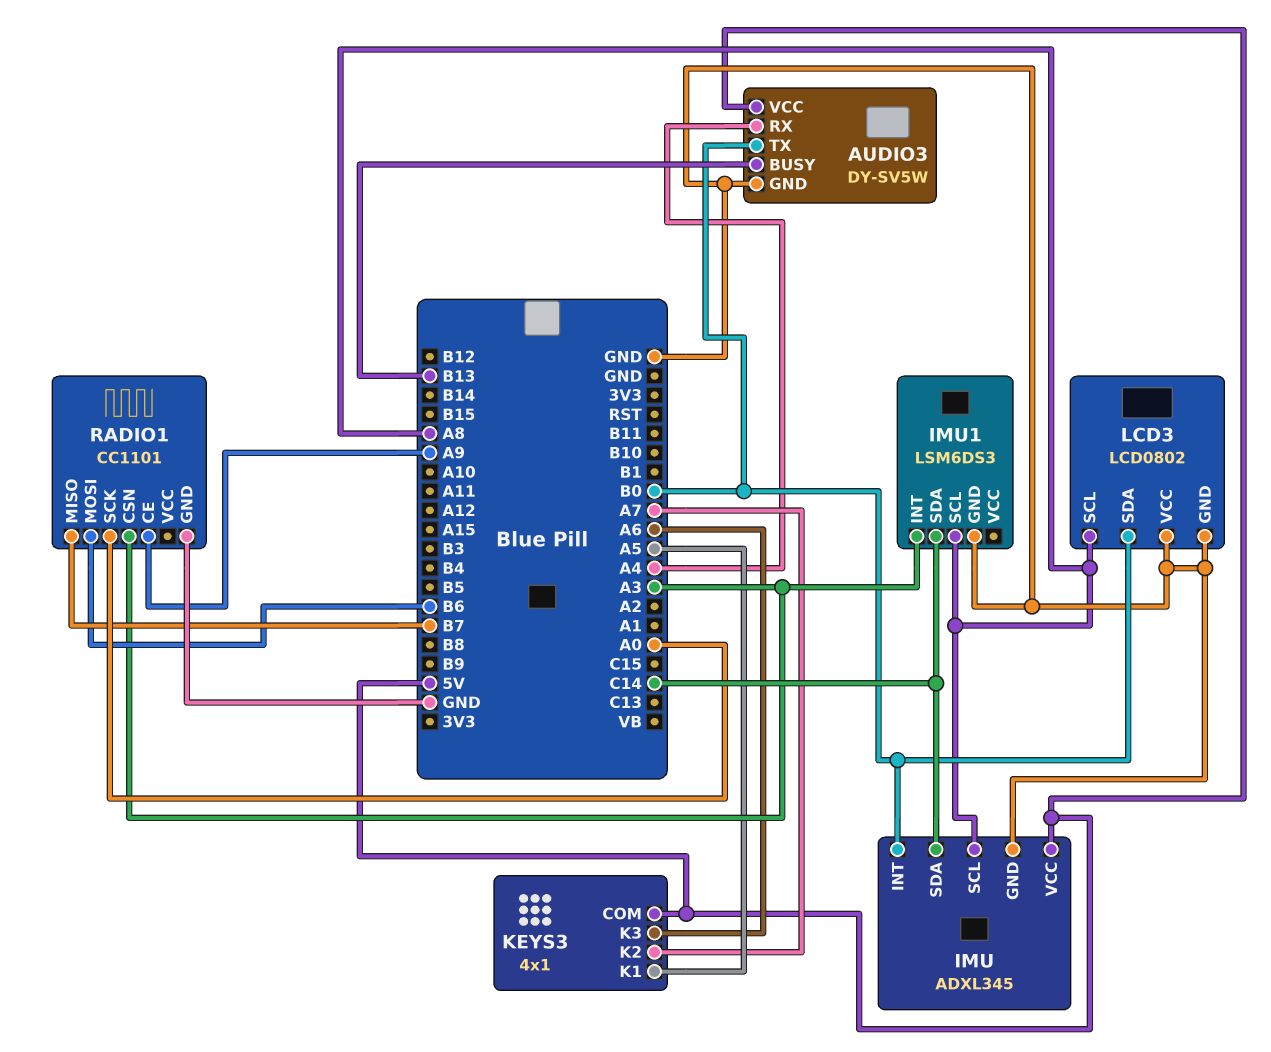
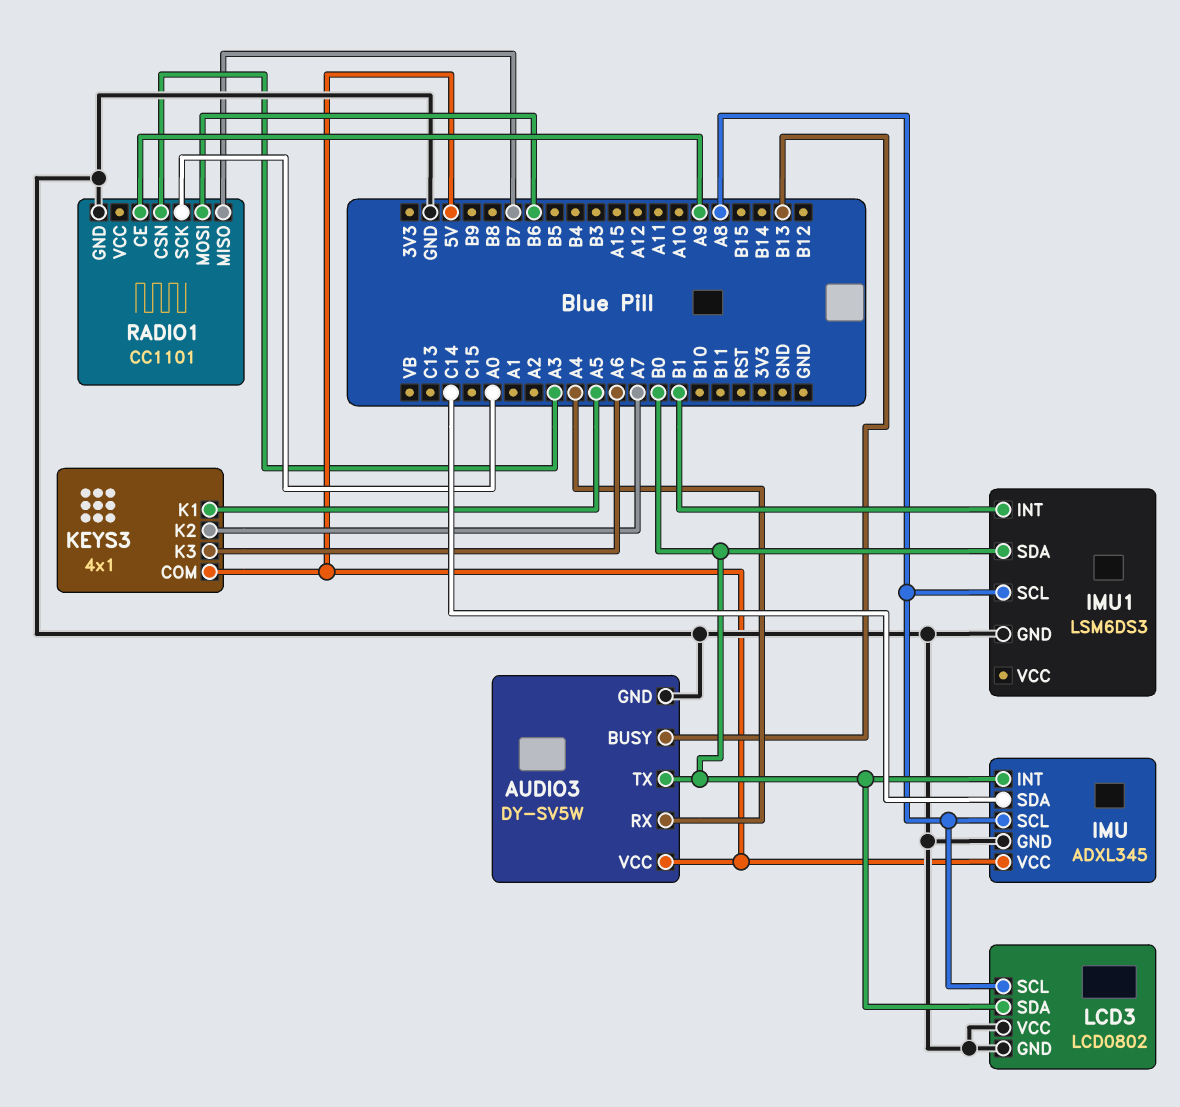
IMU1 pin INT: A3 -> B1
IMU1 pin SDA: C14 -> B0

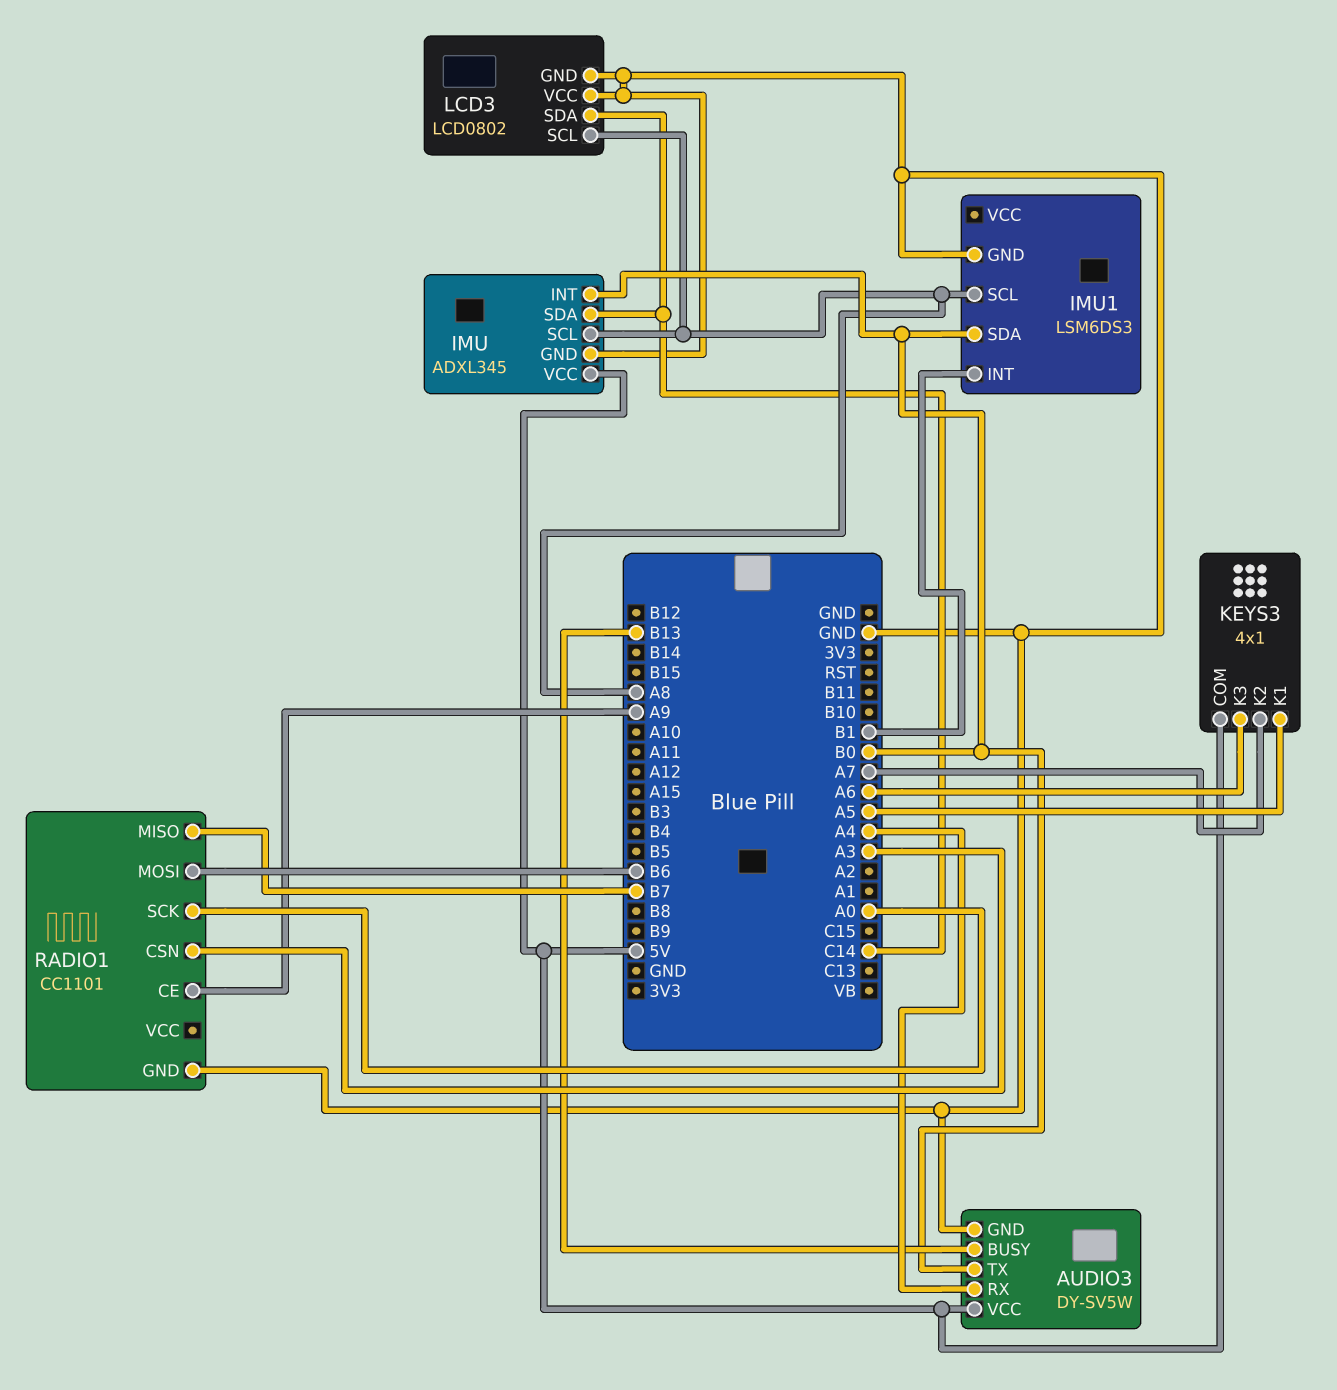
LCD3 pin SDA: B0 -> C14

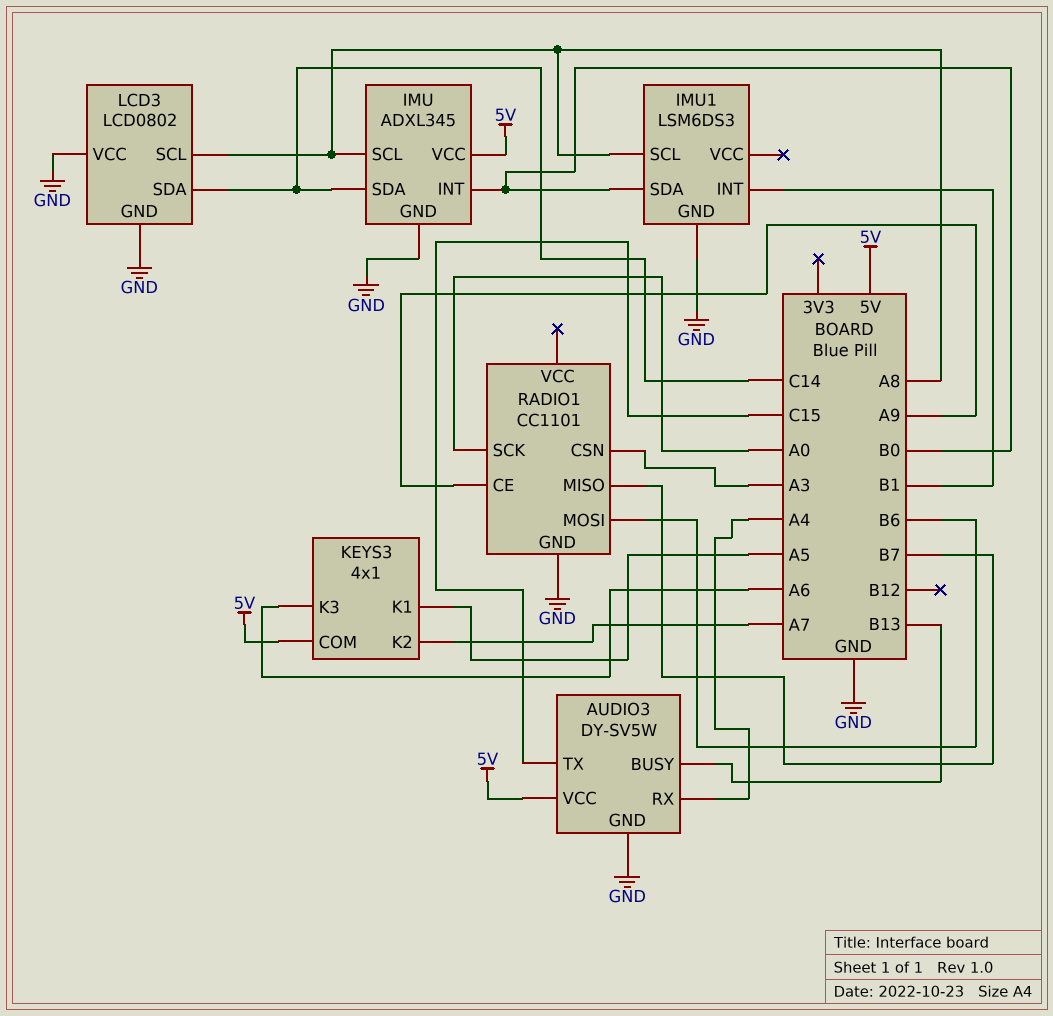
AUDIO3 pin TX: B0 -> C15

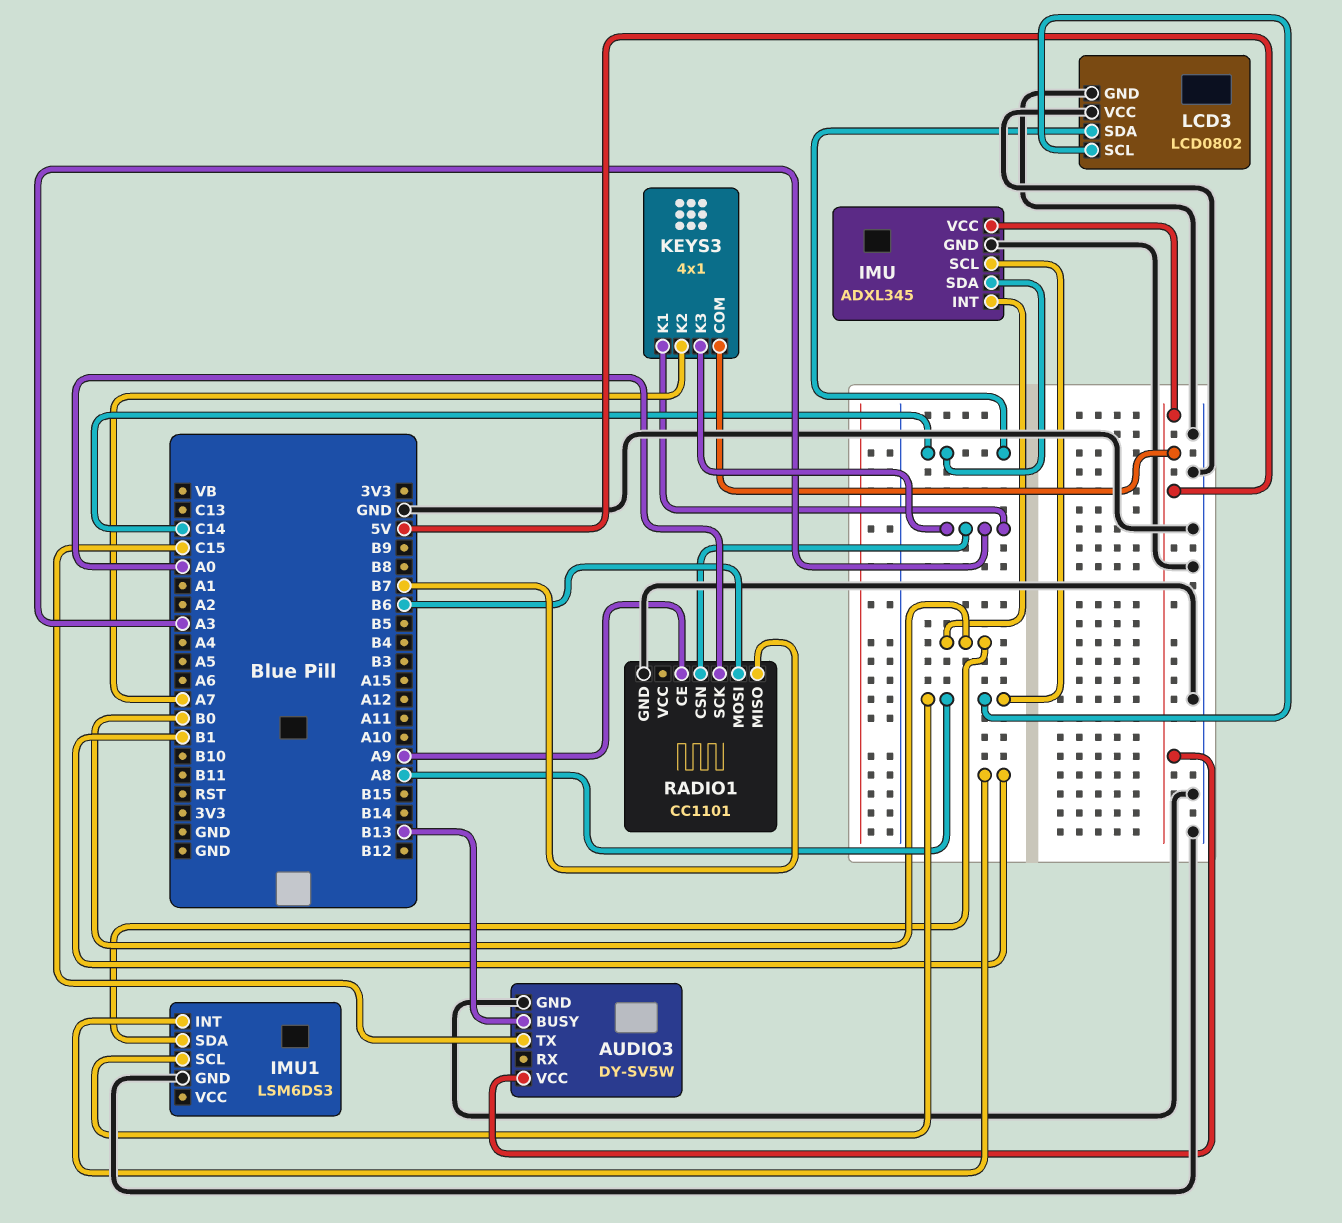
AUDIO3 pin RX: A4 -> none
KEYS3 pin K1: A5 -> A3
KEYS3 pin K3: A6 -> A3

